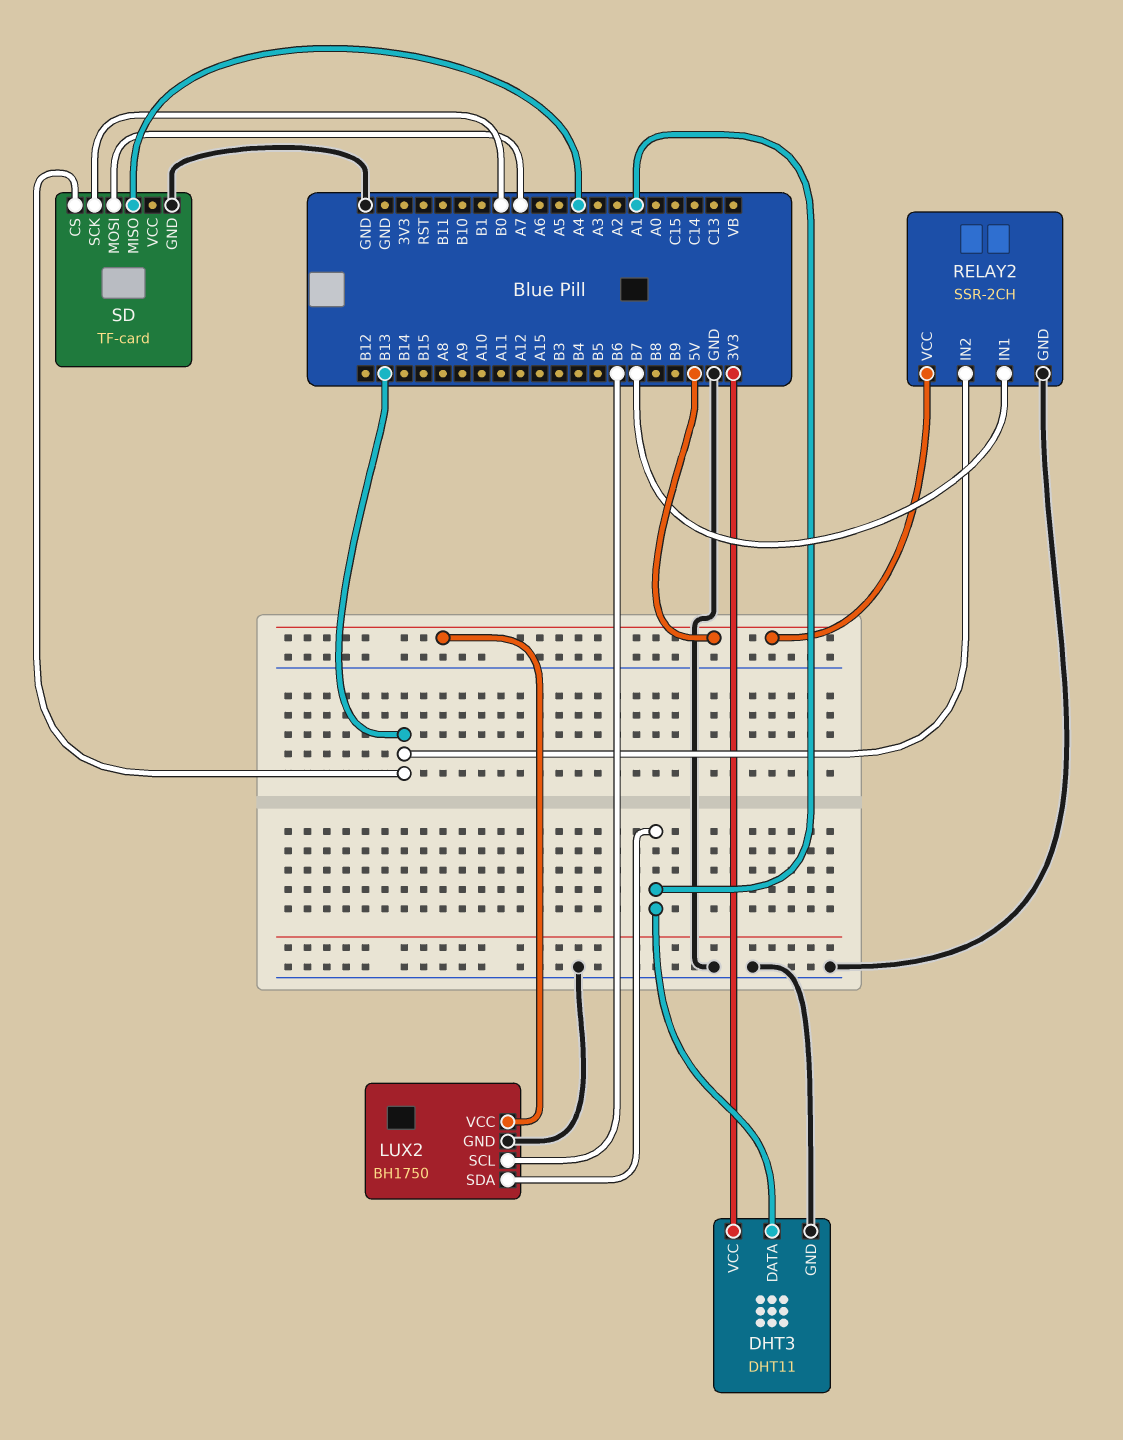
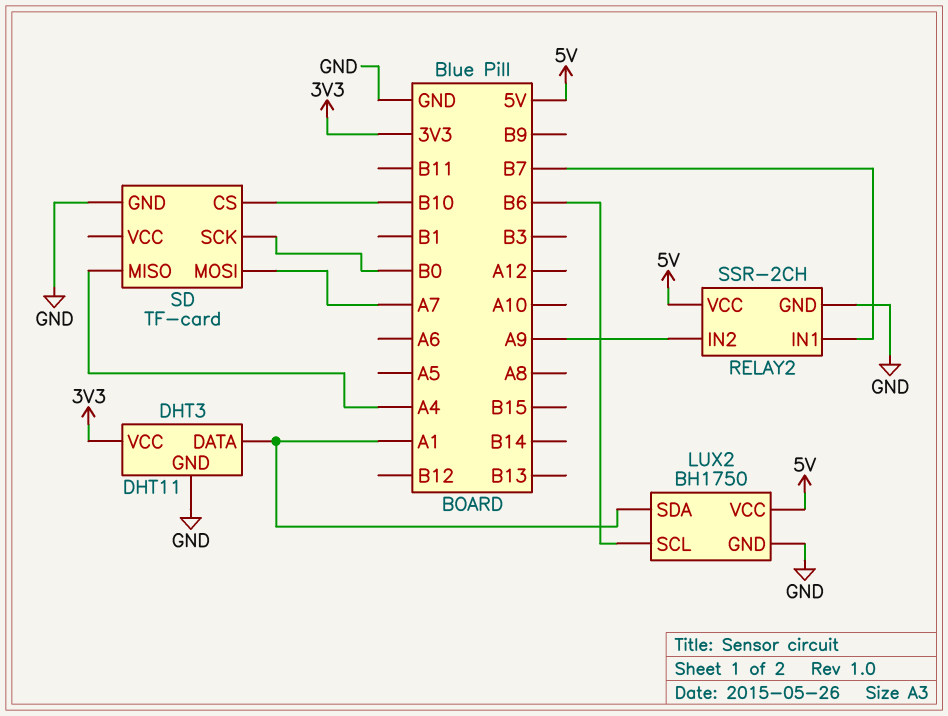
RELAY2 pin IN2: B13 -> A9
SD pin CS: B13 -> B10

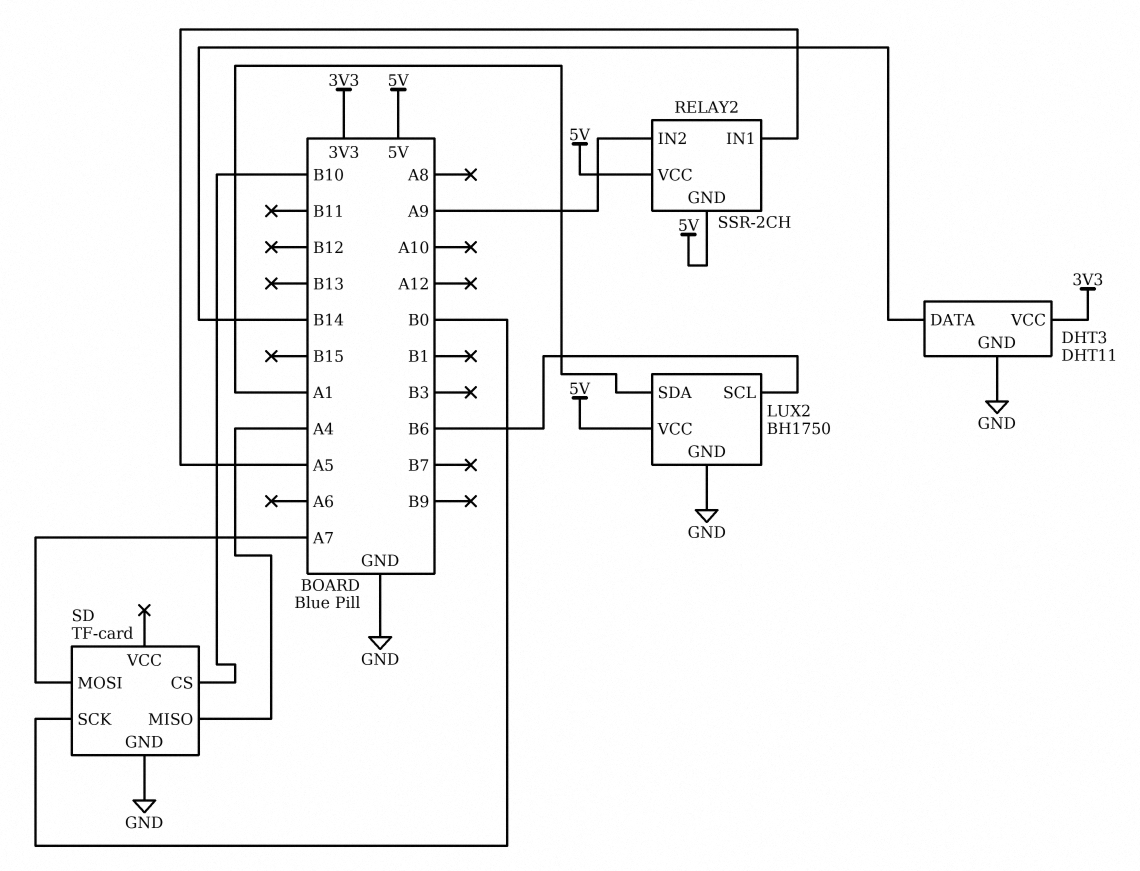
DHT3 pin DATA: A1 -> B14
RELAY2 pin GND: GND -> 5V
RELAY2 pin IN1: B7 -> A5

